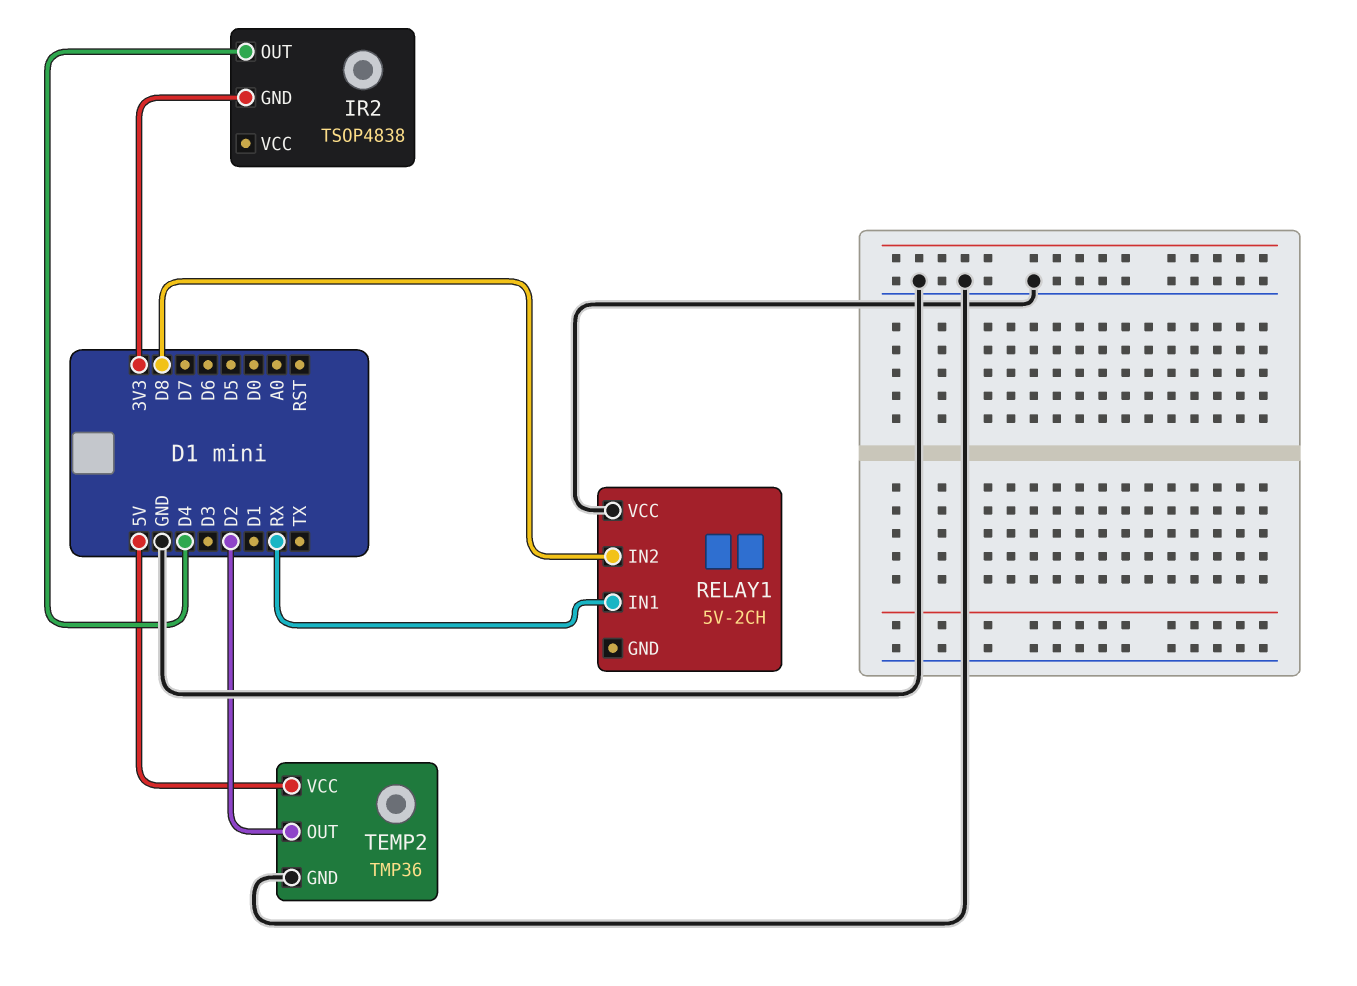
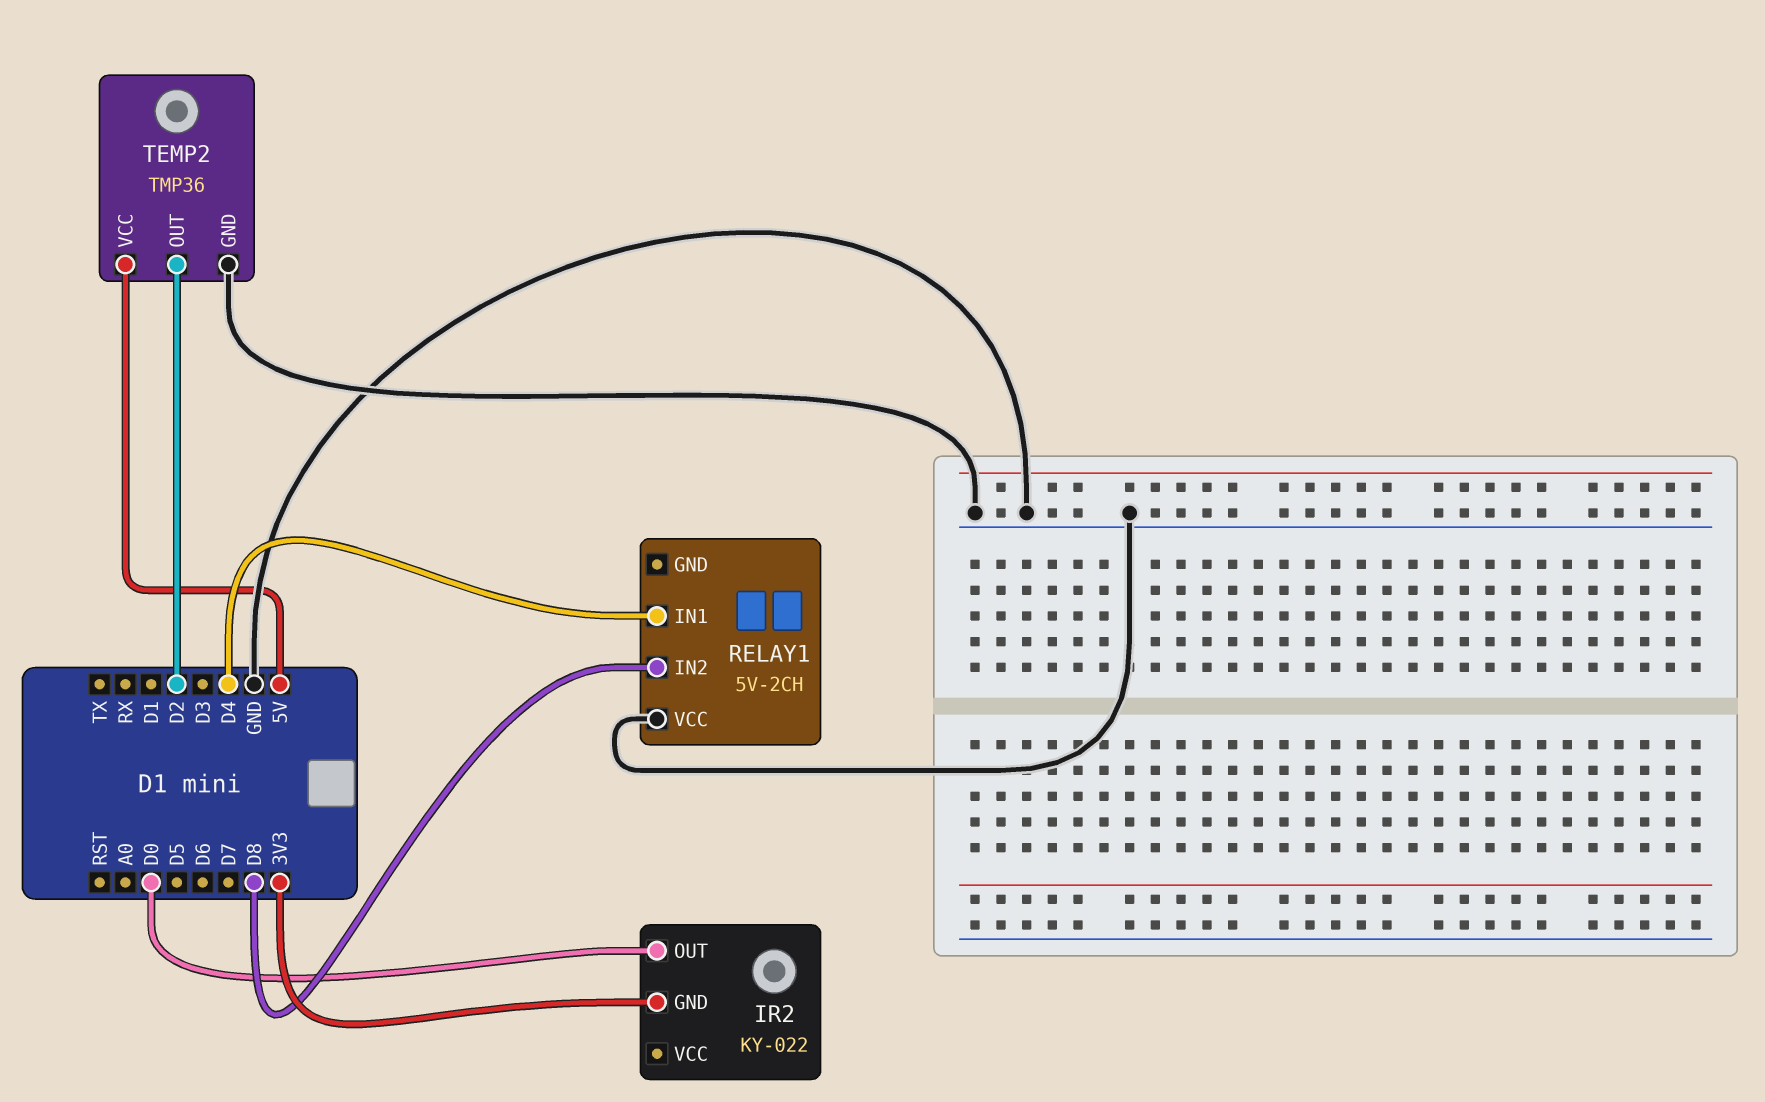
IR2: TSOP4838 -> KY-022
IR2 pin OUT: D4 -> D0
RELAY1 pin IN1: RX -> D4

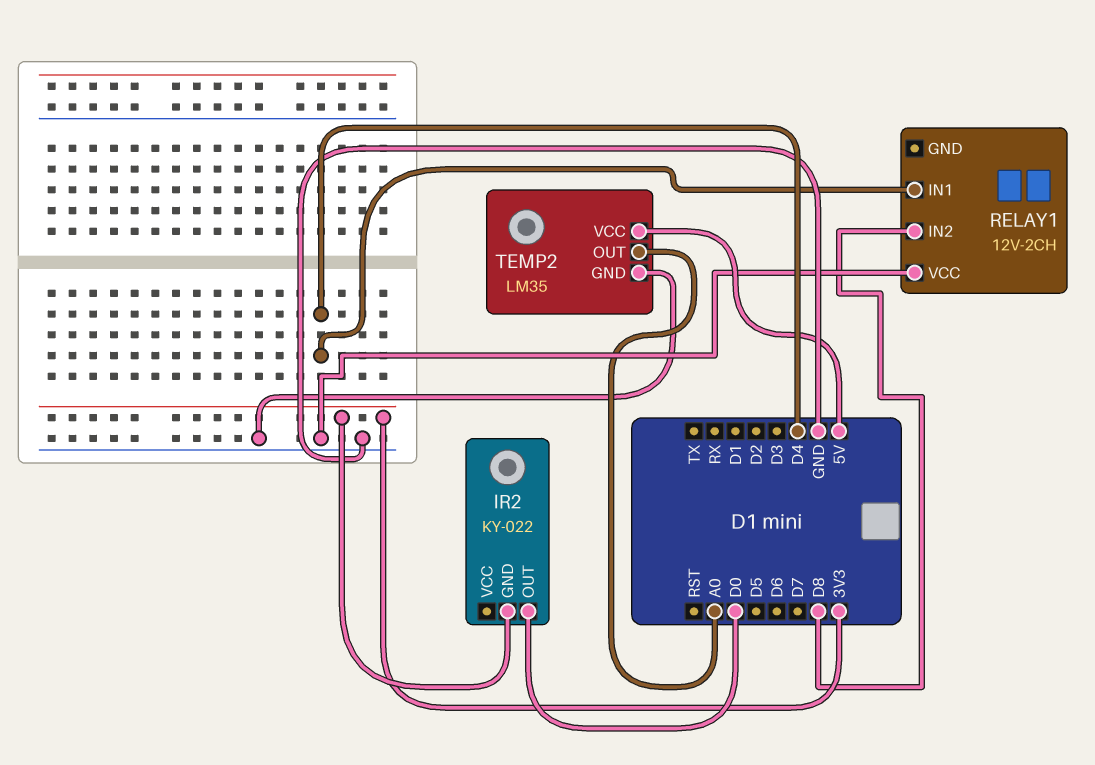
RELAY1: 5V-2CH -> 12V-2CH
TEMP2: TMP36 -> LM35
TEMP2 pin OUT: D2 -> A0

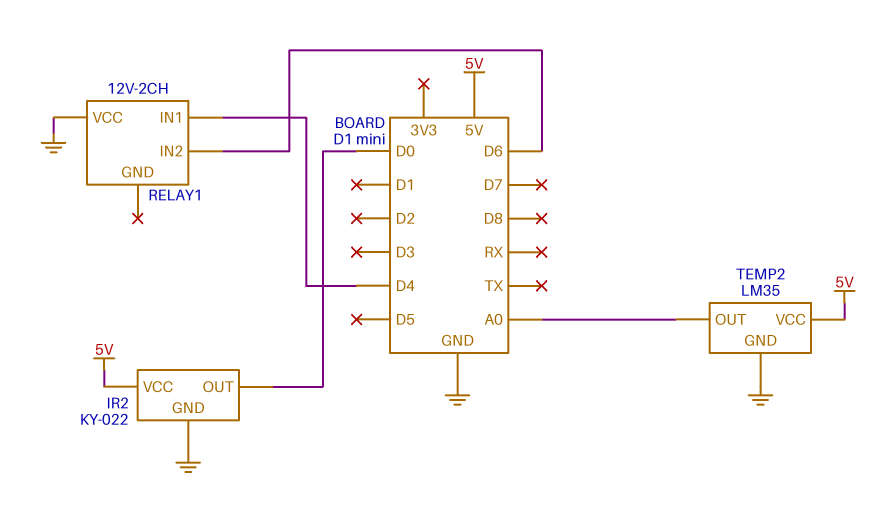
IR2 pin GND: 3V3 -> GND
IR2 pin VCC: none -> 5V
RELAY1 pin IN2: D8 -> D6

